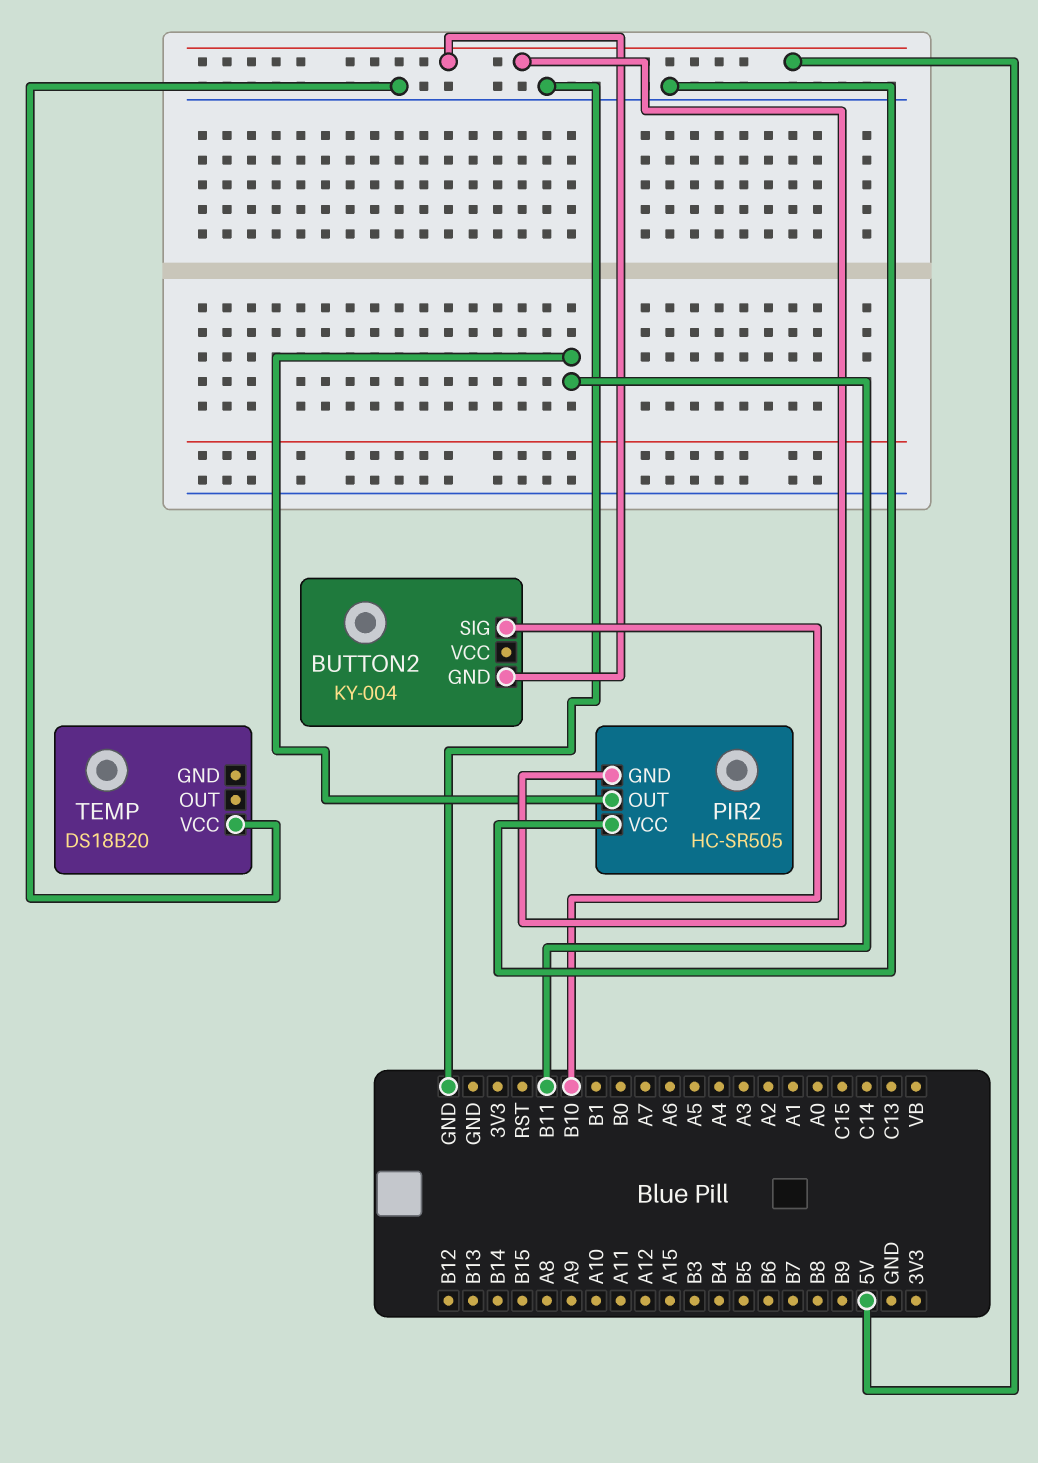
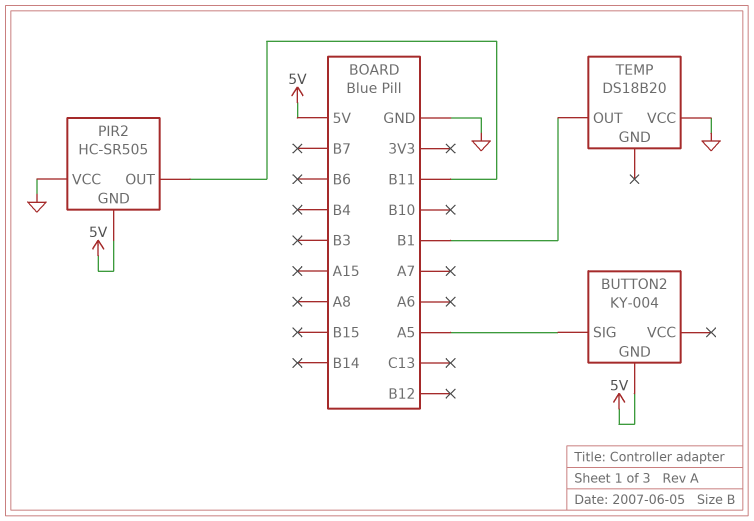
BUTTON2 pin SIG: B10 -> A5
TEMP pin OUT: none -> B1

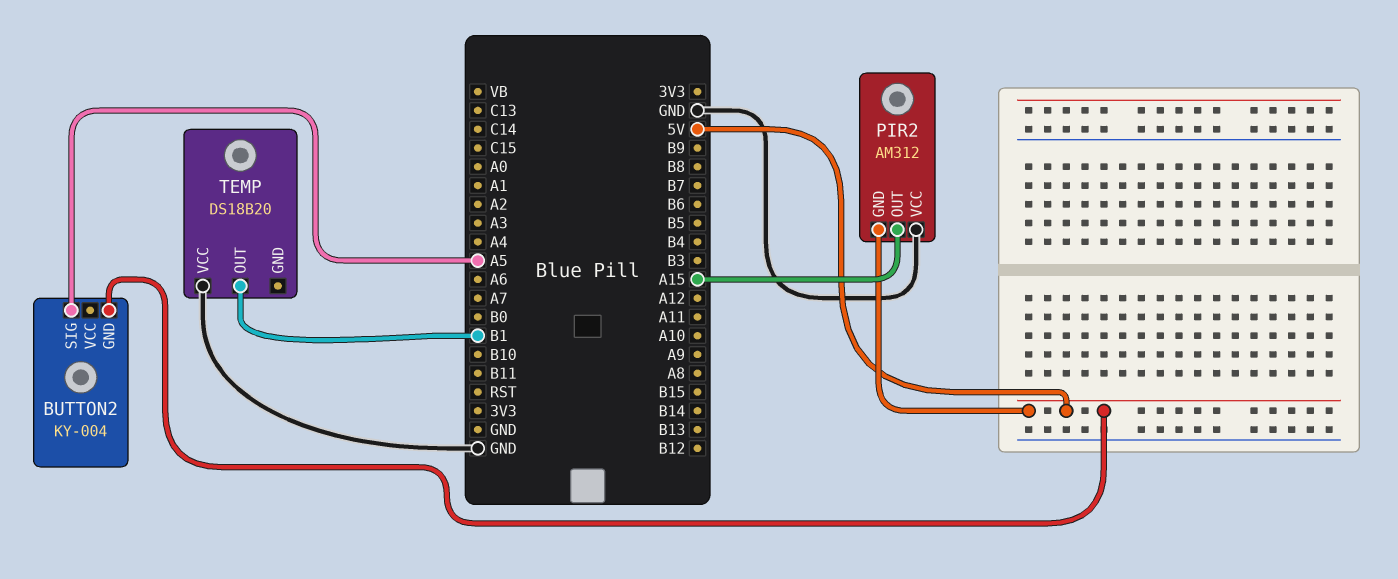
PIR2: HC-SR505 -> AM312
PIR2 pin OUT: B11 -> A15

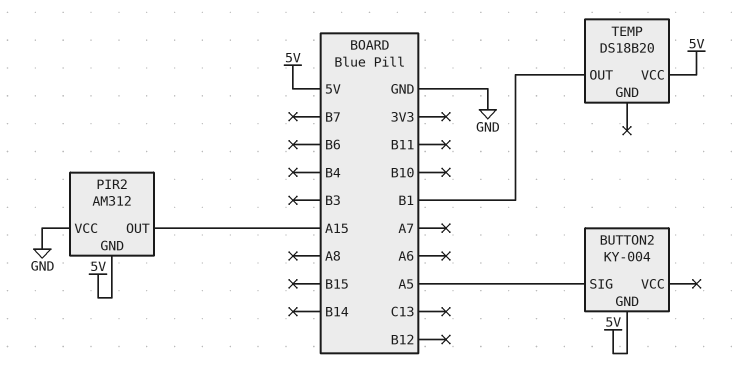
TEMP pin VCC: GND -> 5V

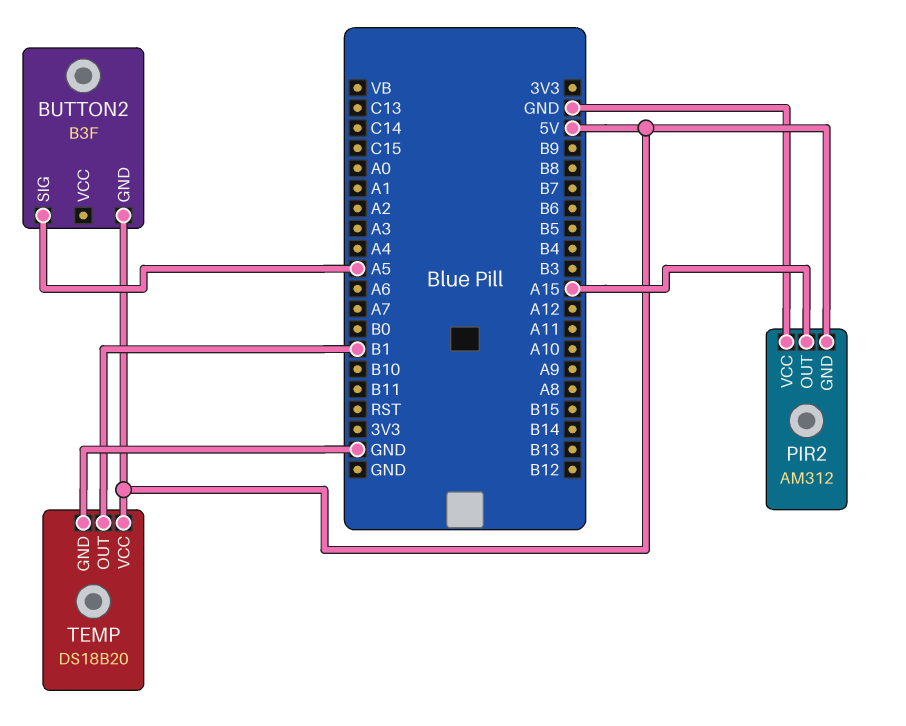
BUTTON2: KY-004 -> B3F
TEMP pin GND: none -> GND

